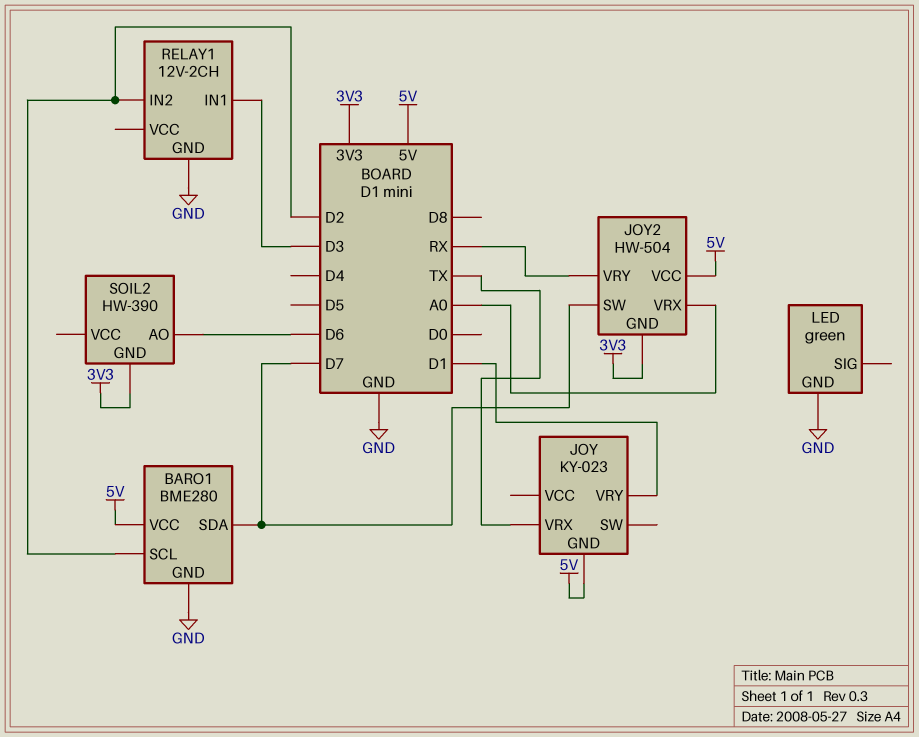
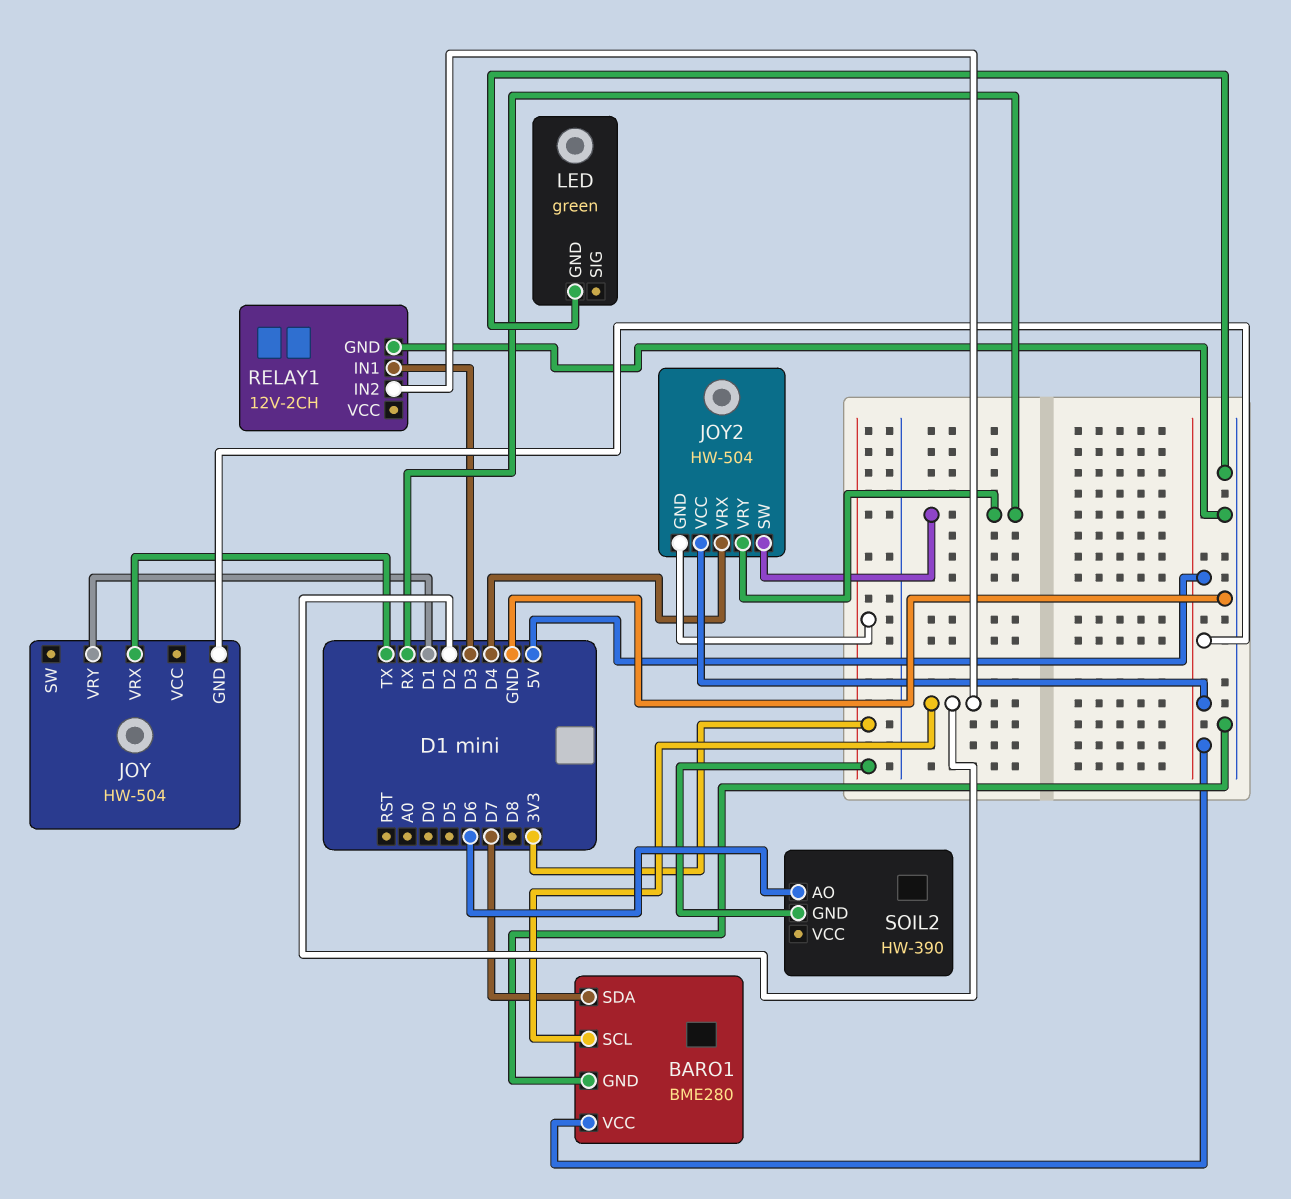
JOY: KY-023 -> HW-504
JOY2 pin SW: D7 -> RX
JOY2 pin VRX: A0 -> D4

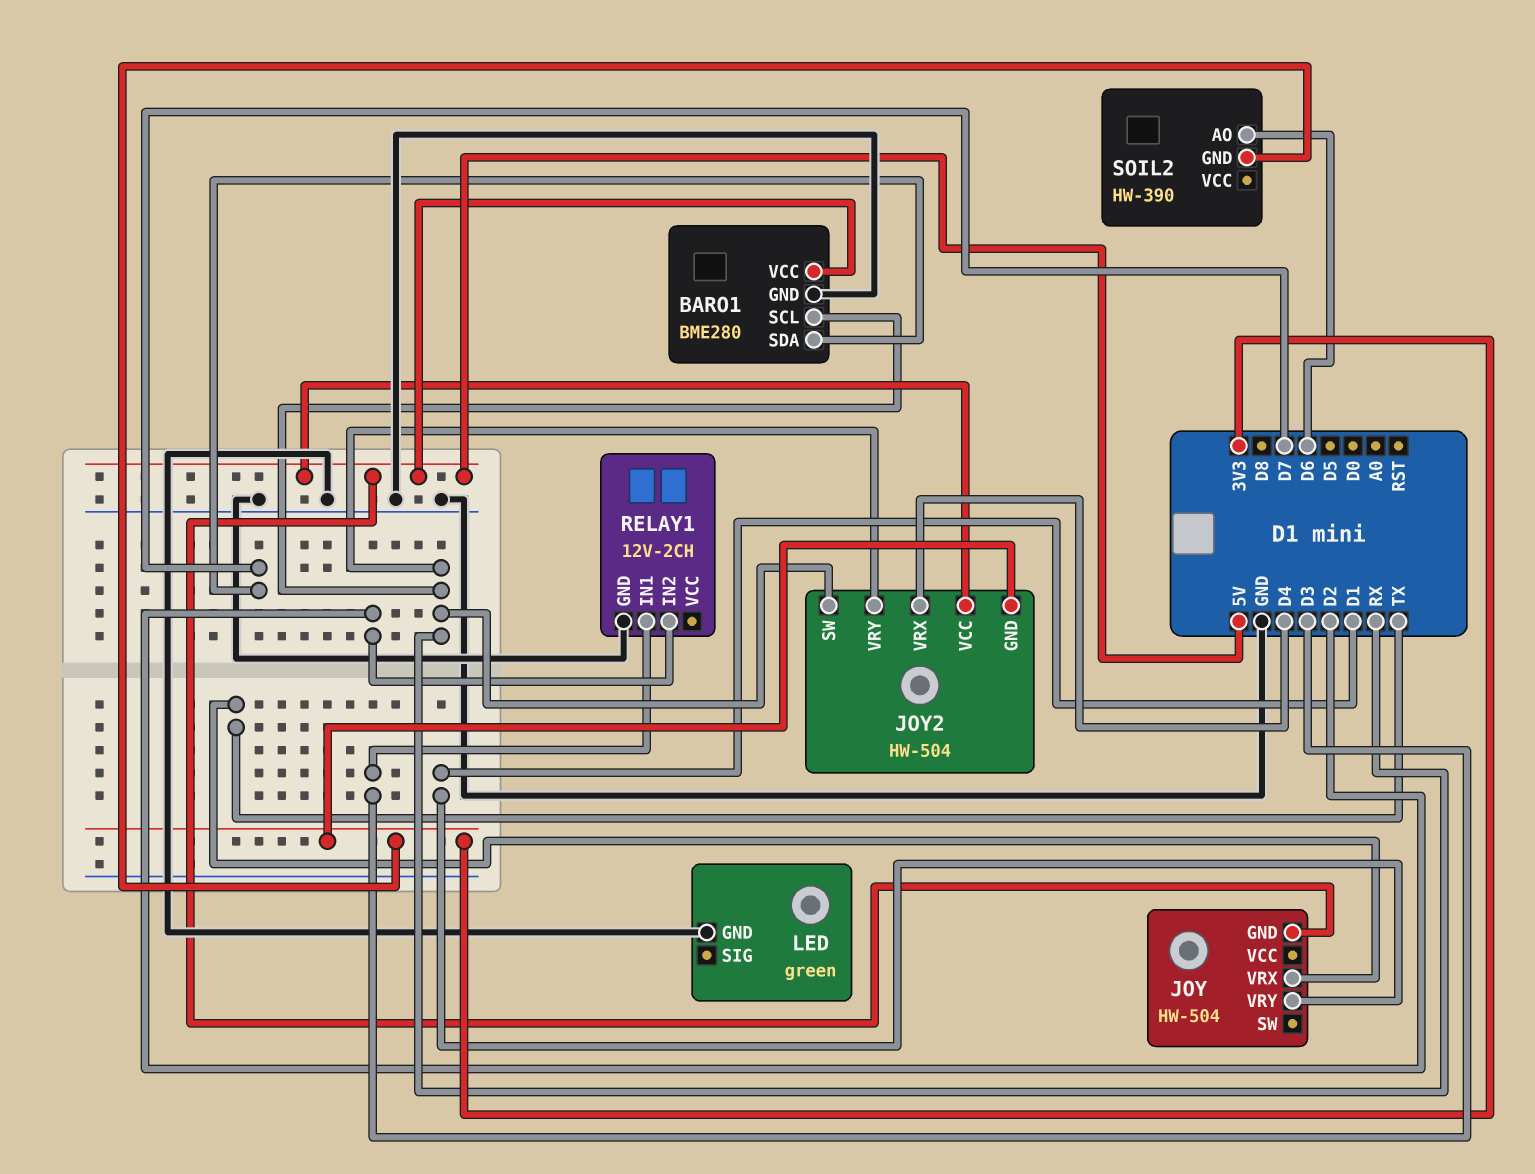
BARO1 pin SCL: D2 -> RX

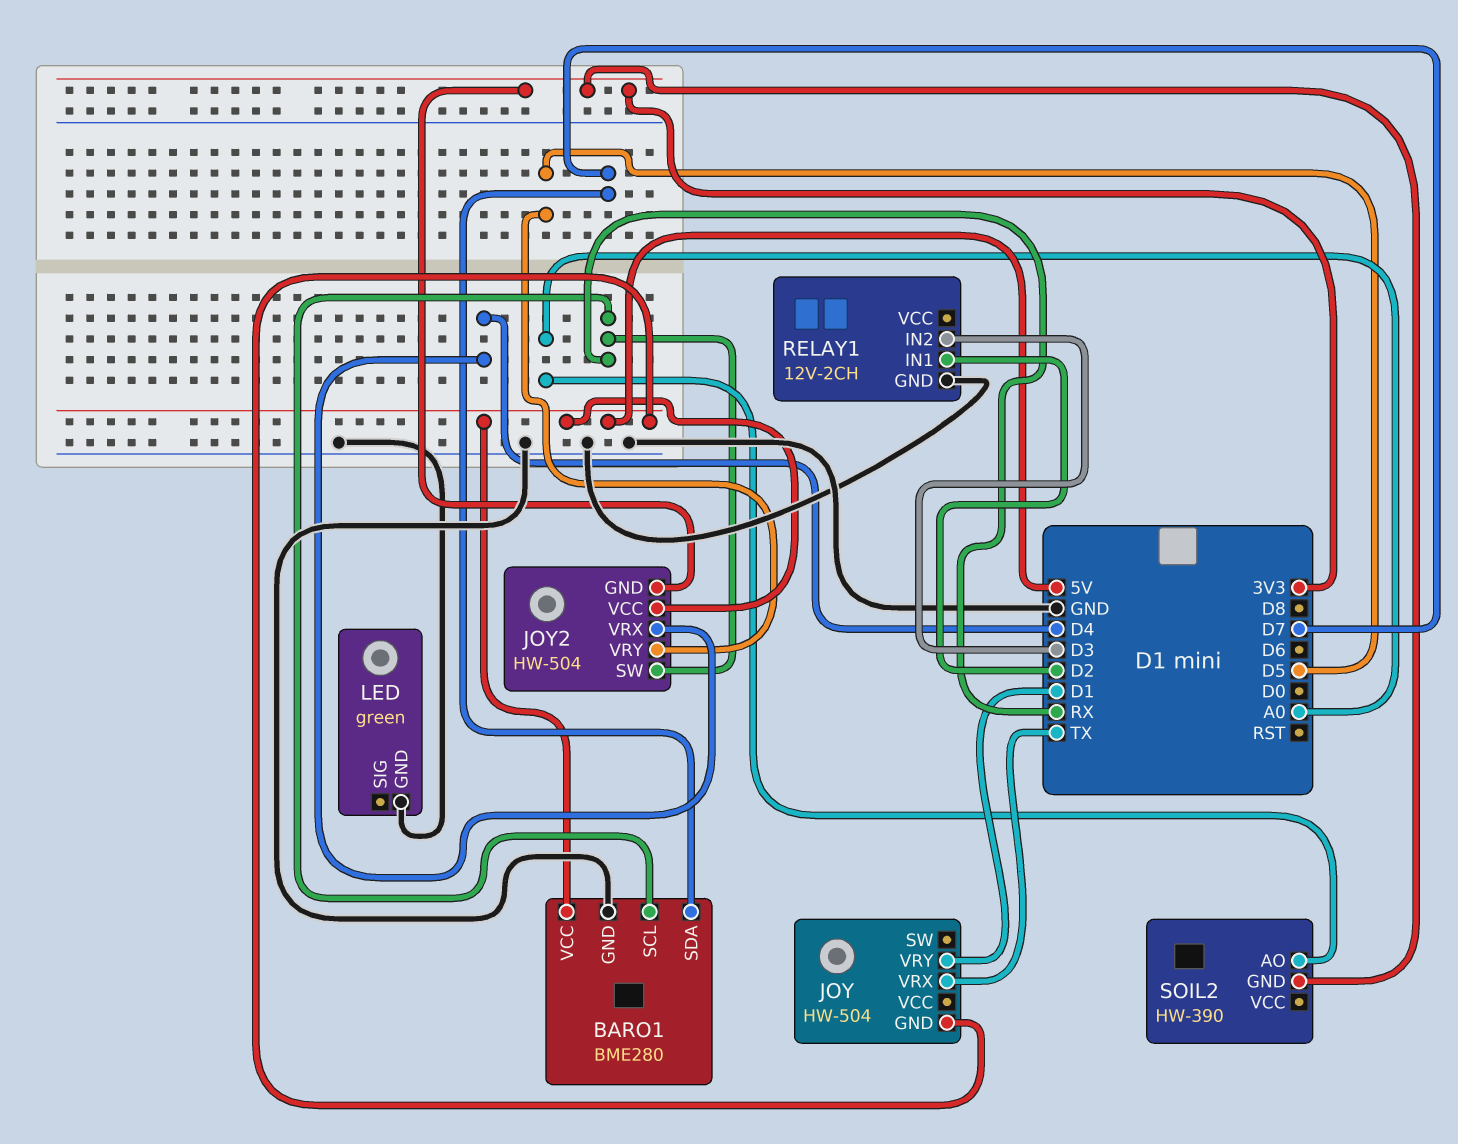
JOY2 pin VRY: RX -> D5
RELAY1 pin IN1: D3 -> D2
RELAY1 pin IN2: D2 -> D3
SOIL2 pin AO: D6 -> A0

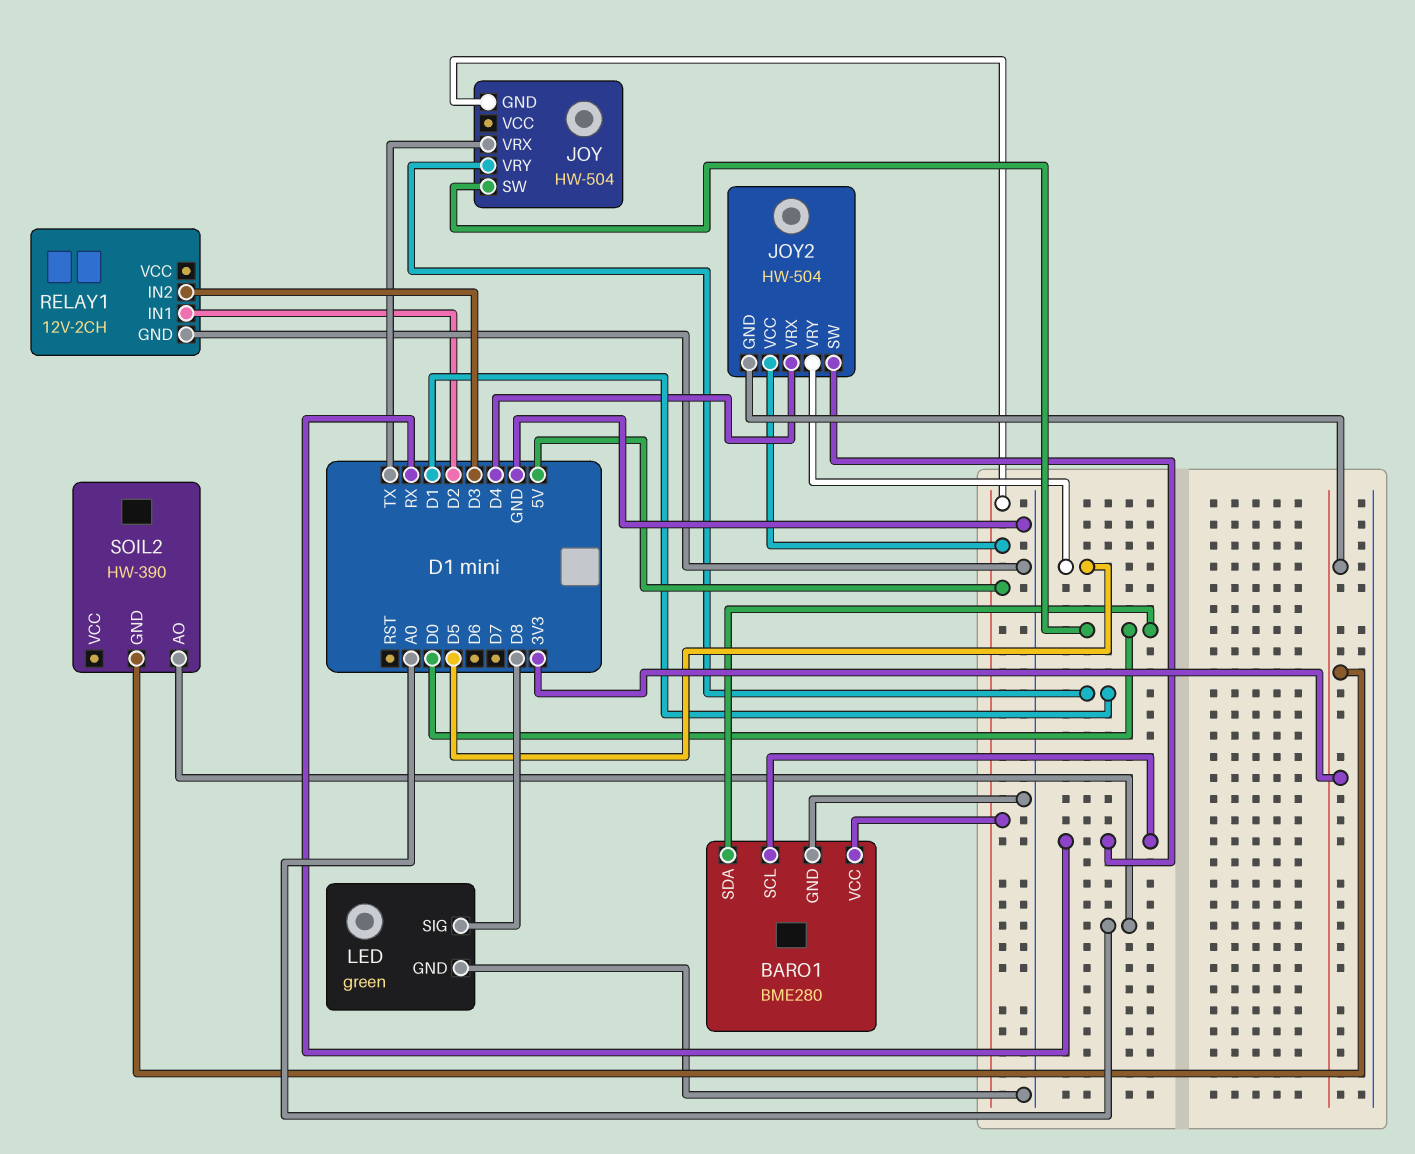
BARO1 pin SDA: D7 -> D0
JOY pin SW: none -> D0
LED pin SIG: none -> D8

